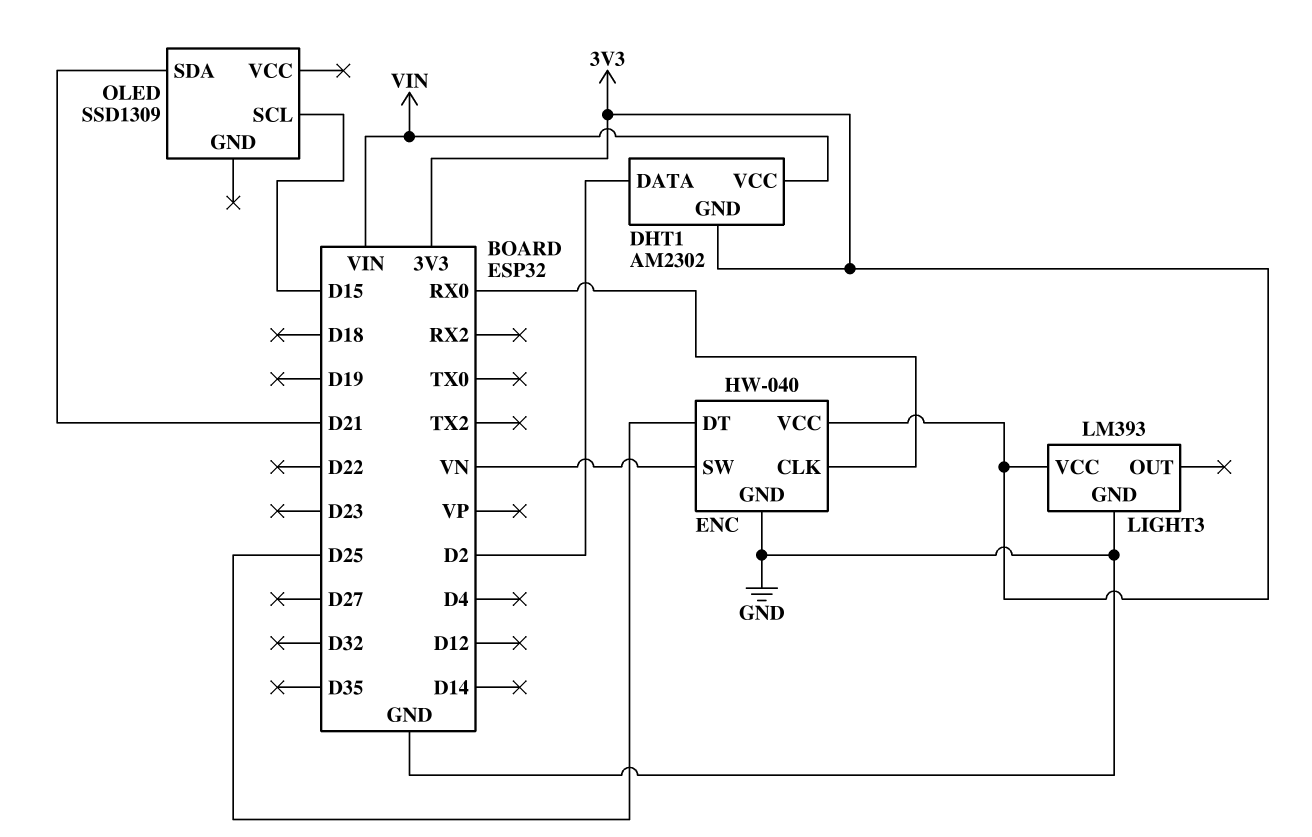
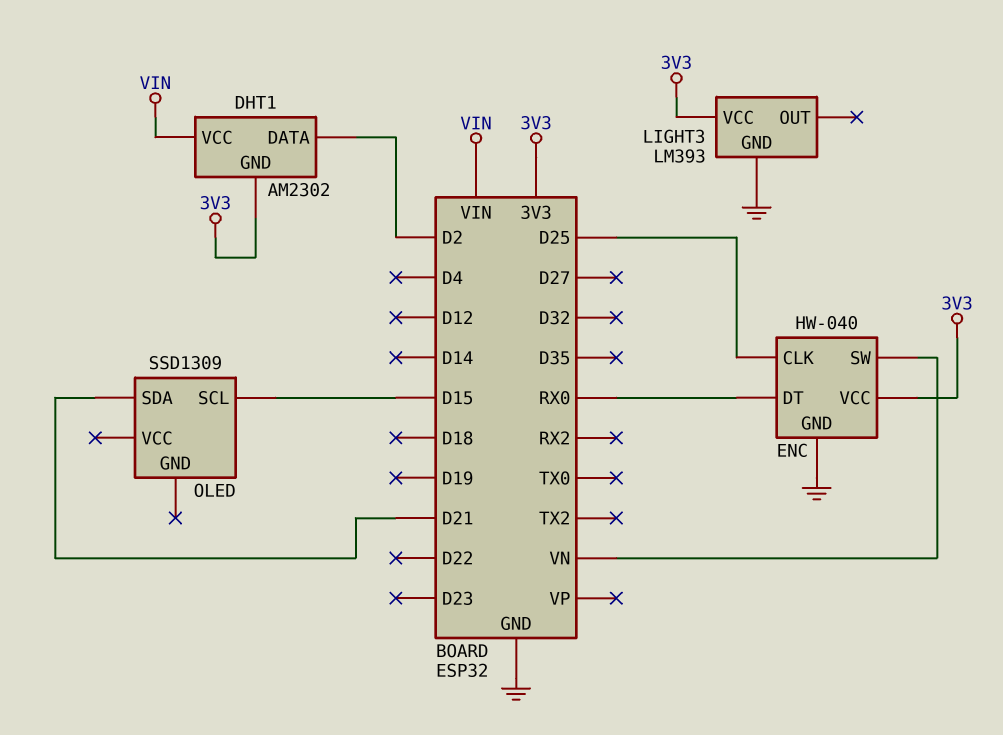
ENC pin CLK: RX0 -> D25
ENC pin DT: D25 -> RX0

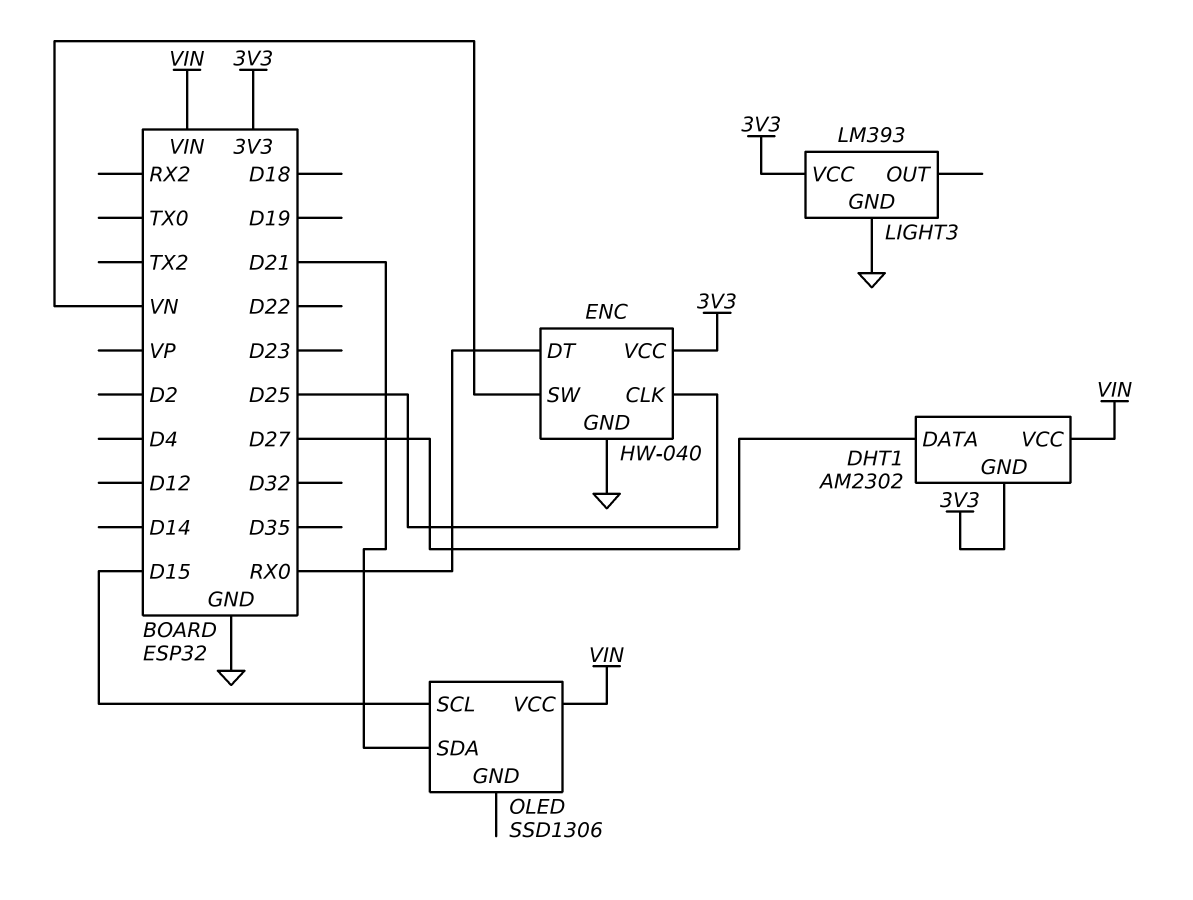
DHT1 pin DATA: D2 -> D27
OLED: SSD1309 -> SSD1306
OLED pin VCC: none -> VIN

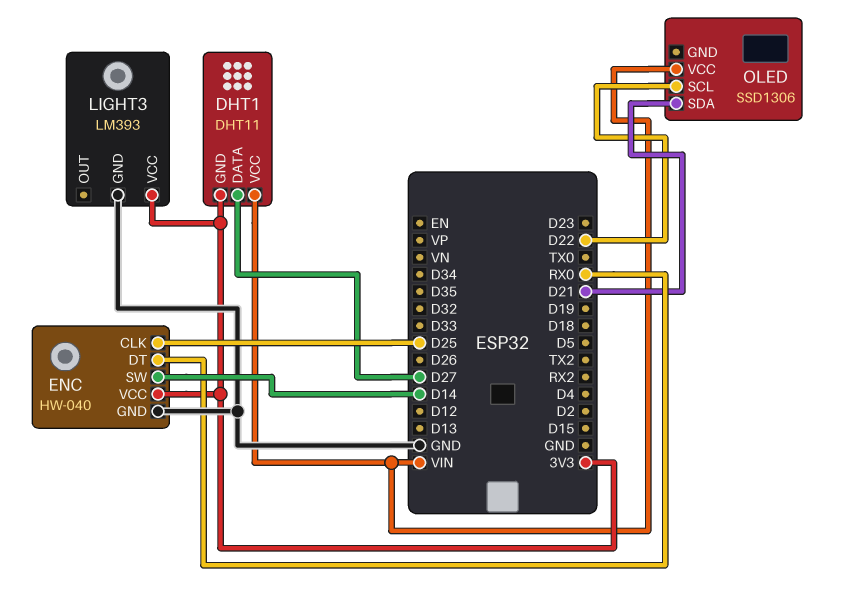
DHT1: AM2302 -> DHT11
ENC pin SW: VN -> D14
OLED pin SCL: D15 -> D22

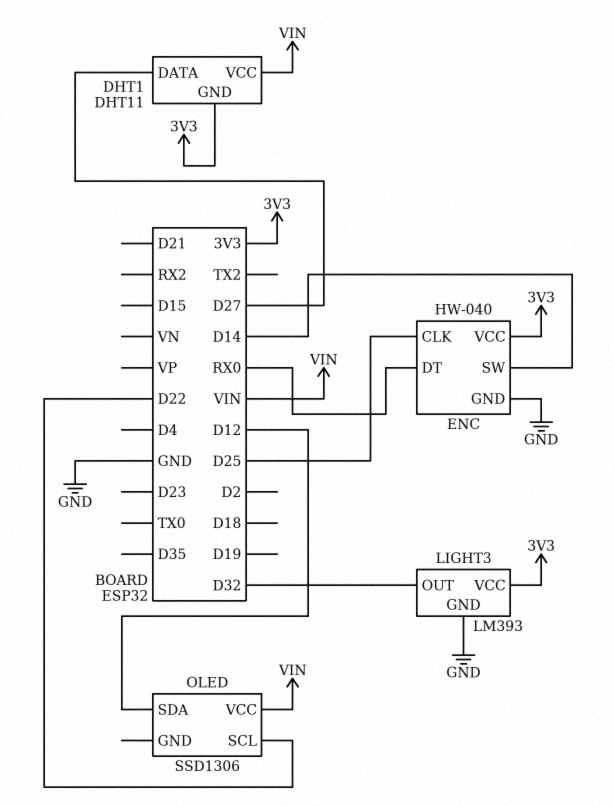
LIGHT3 pin OUT: none -> D32
OLED pin SDA: D21 -> D12

